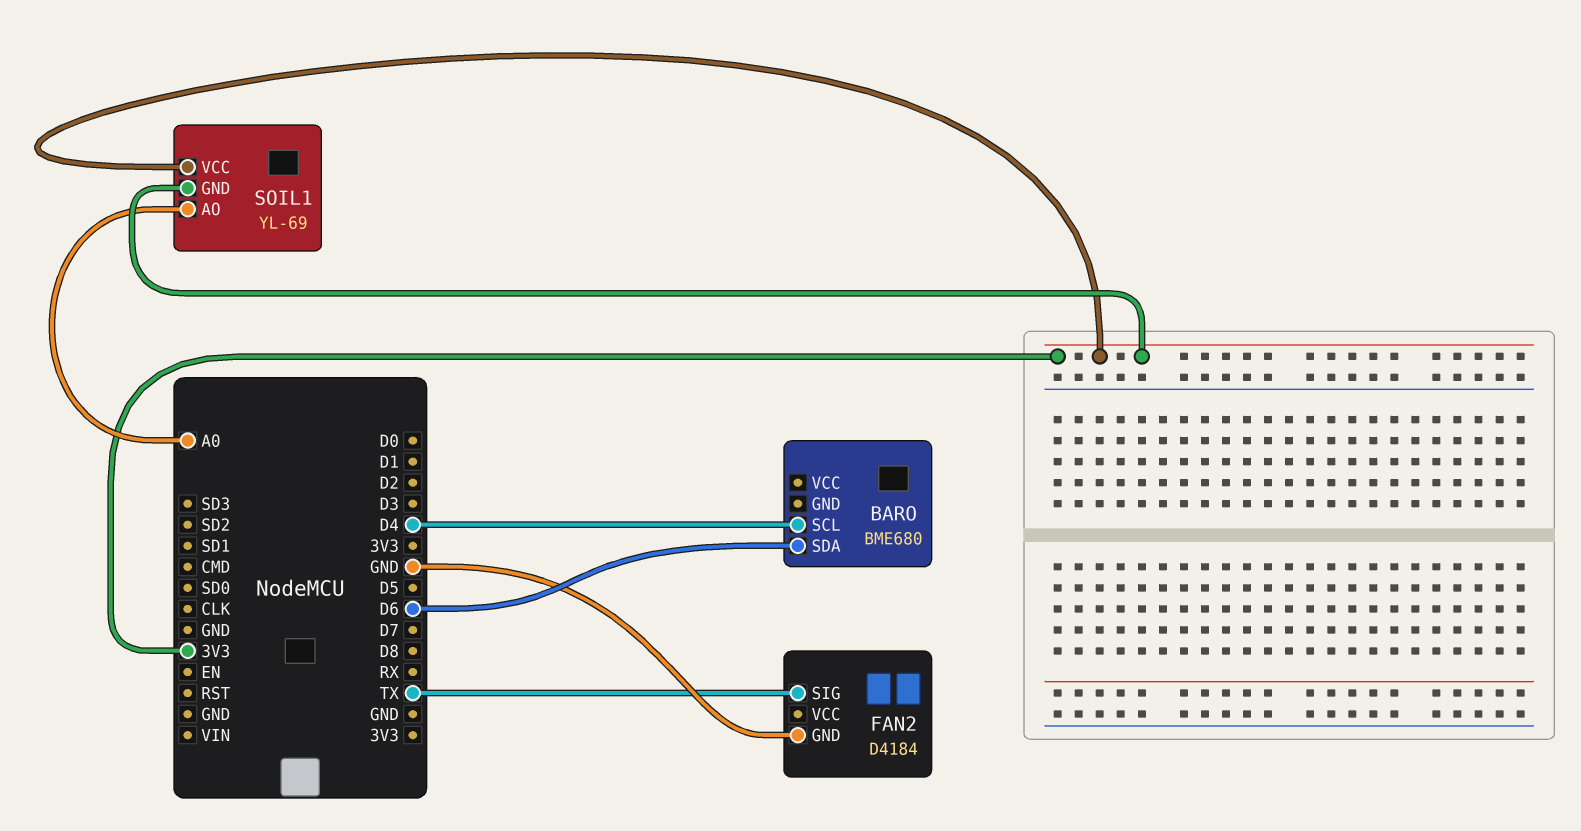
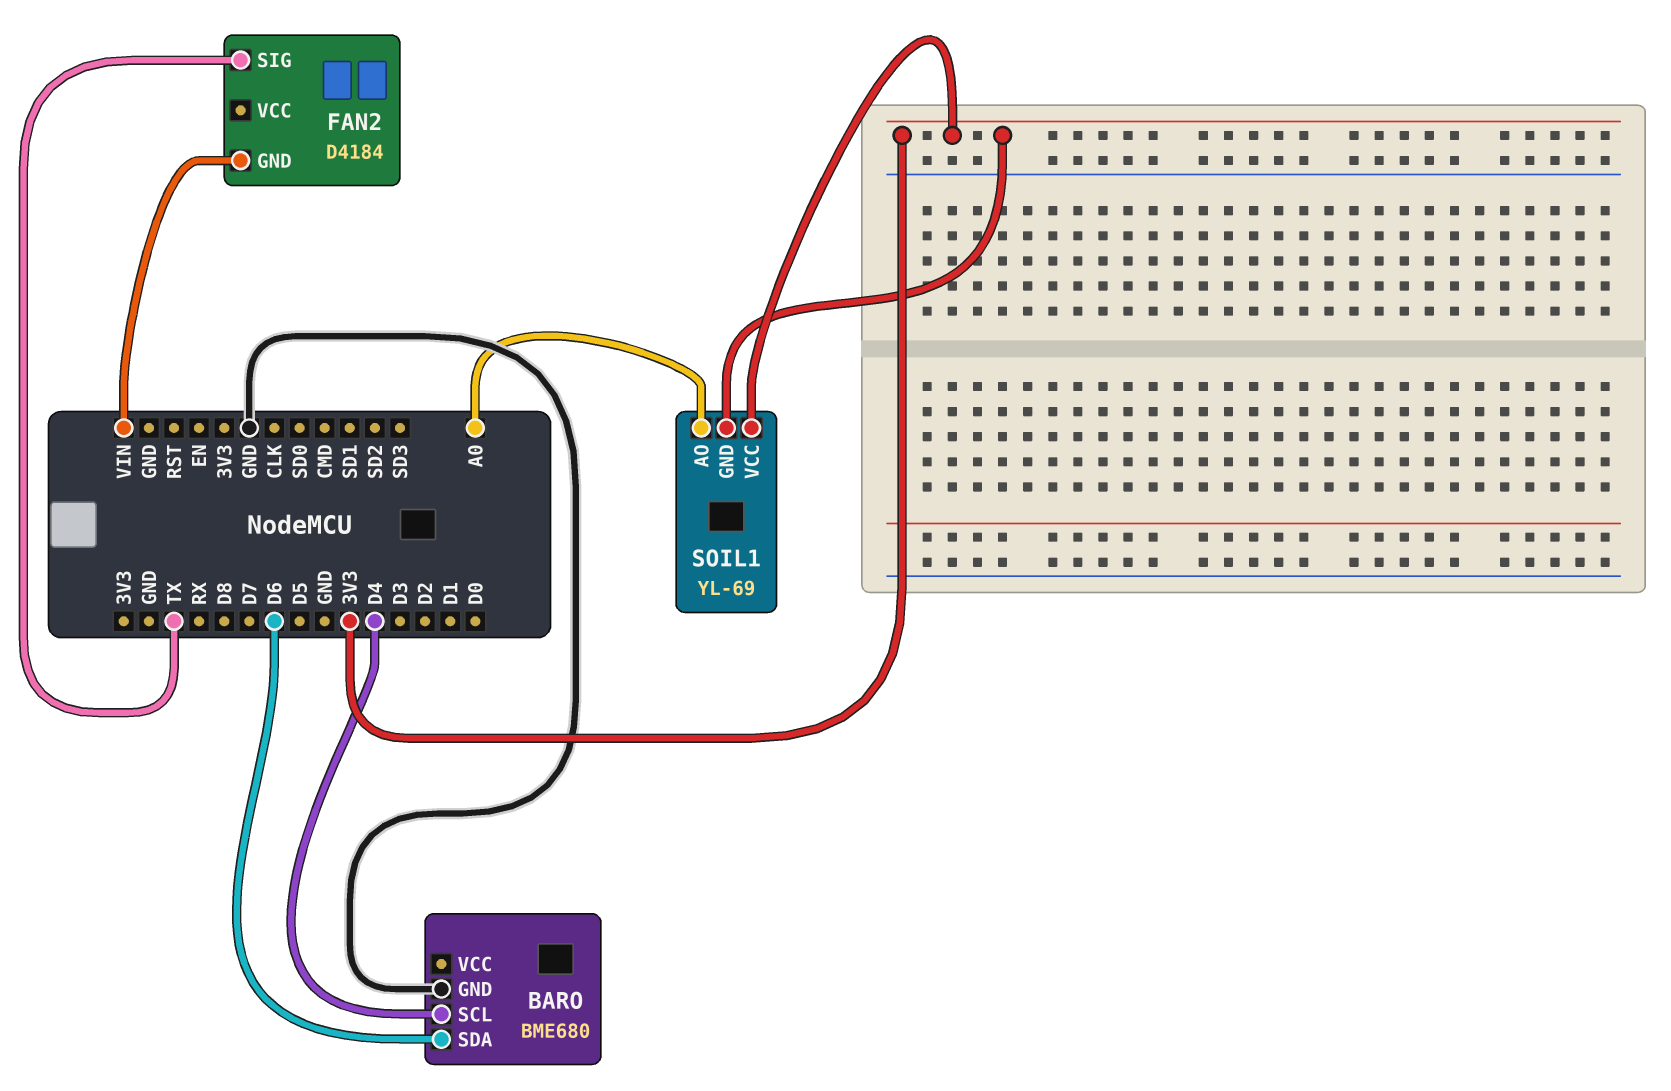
BARO pin GND: none -> GND
FAN2 pin GND: GND -> VIN

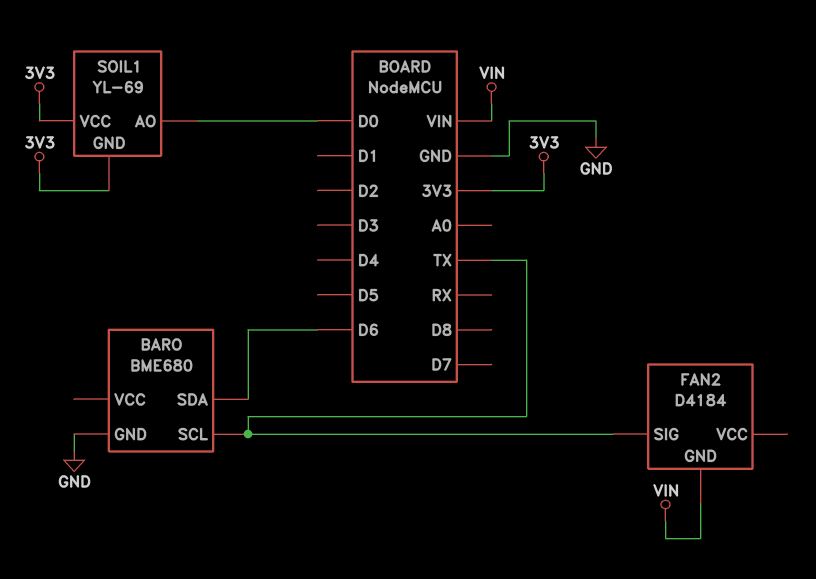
BARO pin SCL: D4 -> TX
SOIL1 pin AO: A0 -> D0

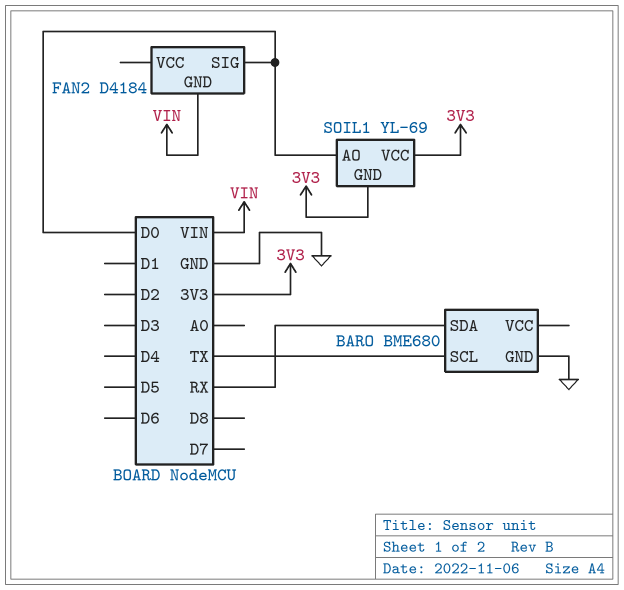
BARO pin SDA: D6 -> RX
FAN2 pin SIG: TX -> D0

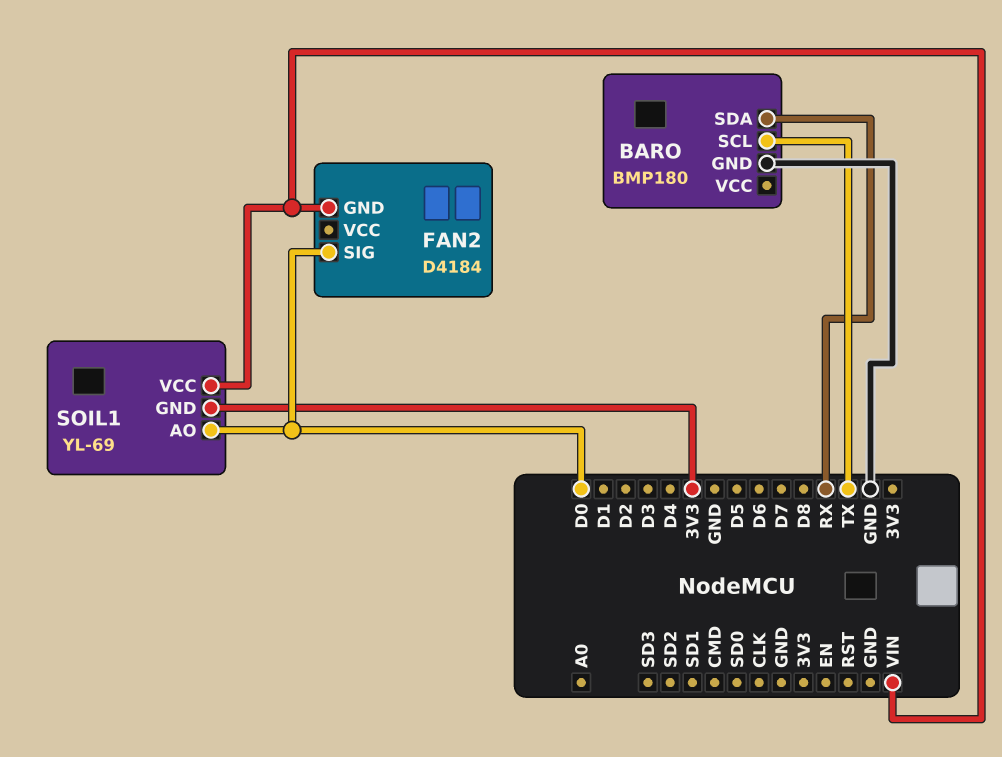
BARO: BME680 -> BMP180
SOIL1 pin VCC: 3V3 -> VIN

